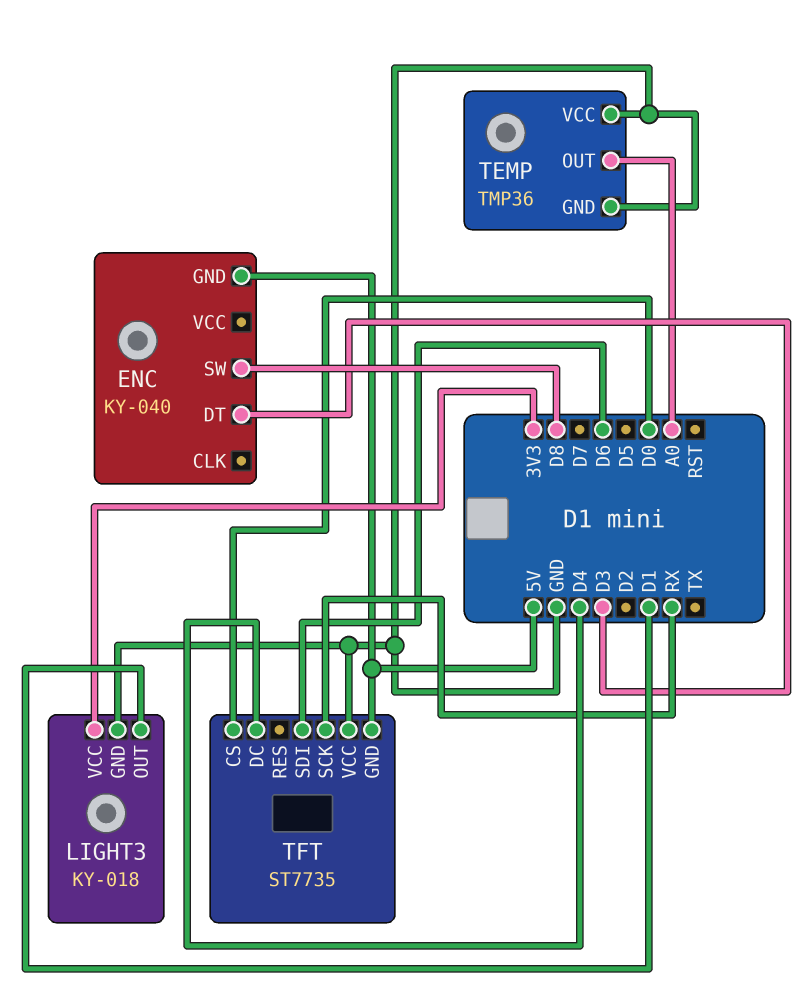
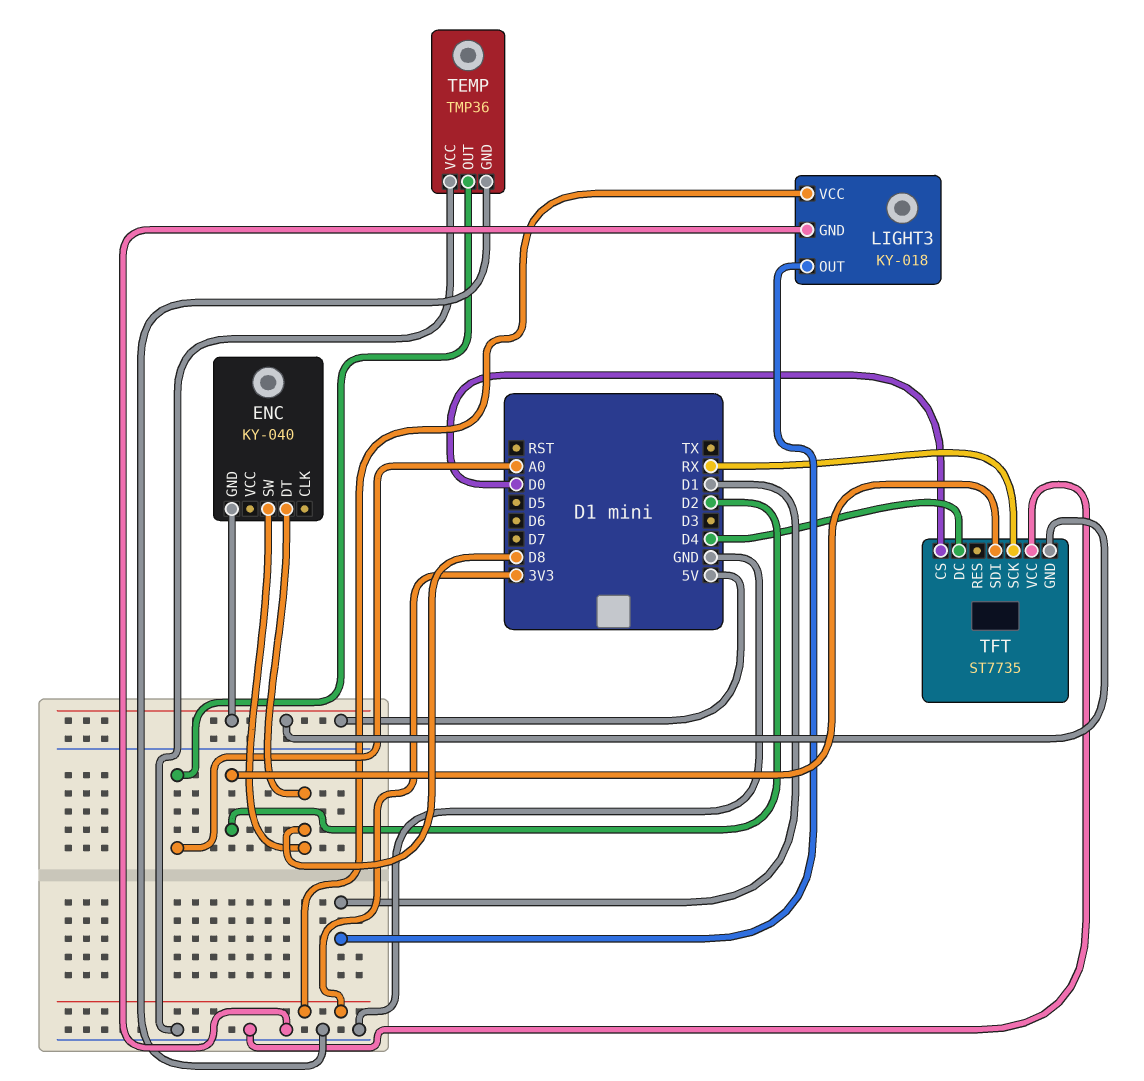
ENC pin DT: D3 -> D8
TFT pin SDI: D6 -> D2

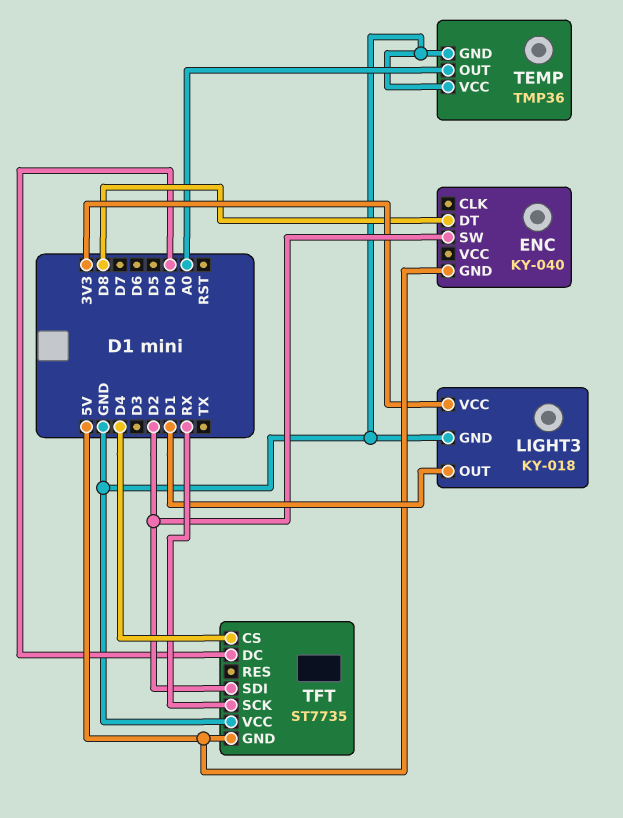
ENC pin SW: D8 -> D2
TFT pin CS: D0 -> D4
TFT pin DC: D4 -> D0

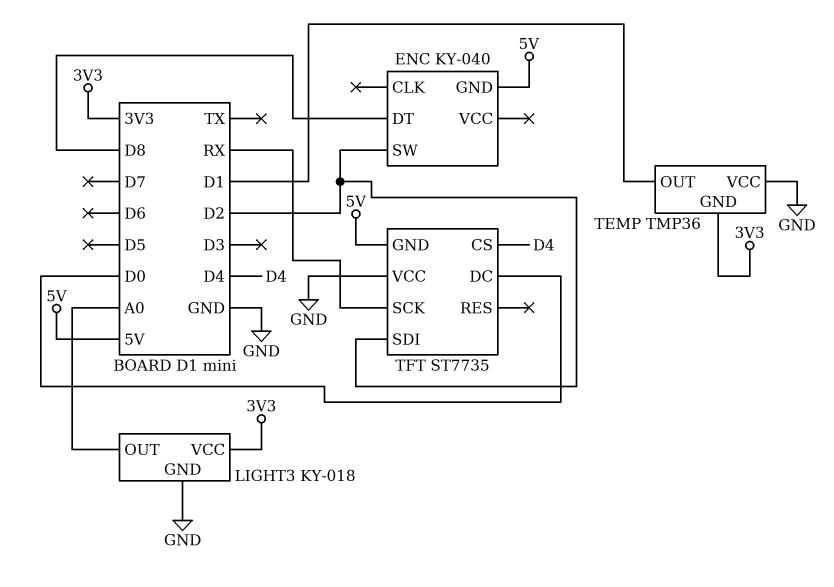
LIGHT3 pin OUT: D1 -> A0
TEMP pin GND: GND -> 3V3
TEMP pin OUT: A0 -> D1

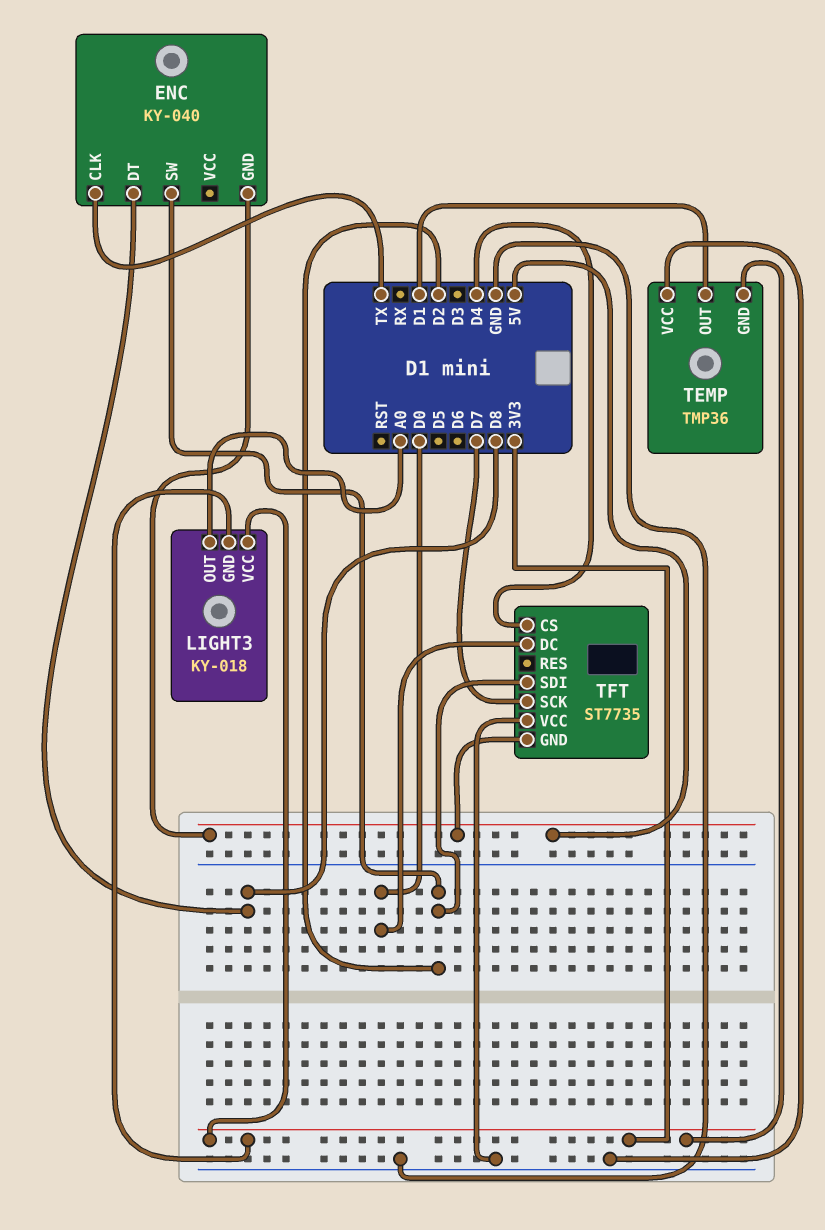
ENC pin CLK: none -> TX
LIGHT3 pin GND: GND -> 3V3
TFT pin SCK: RX -> D7

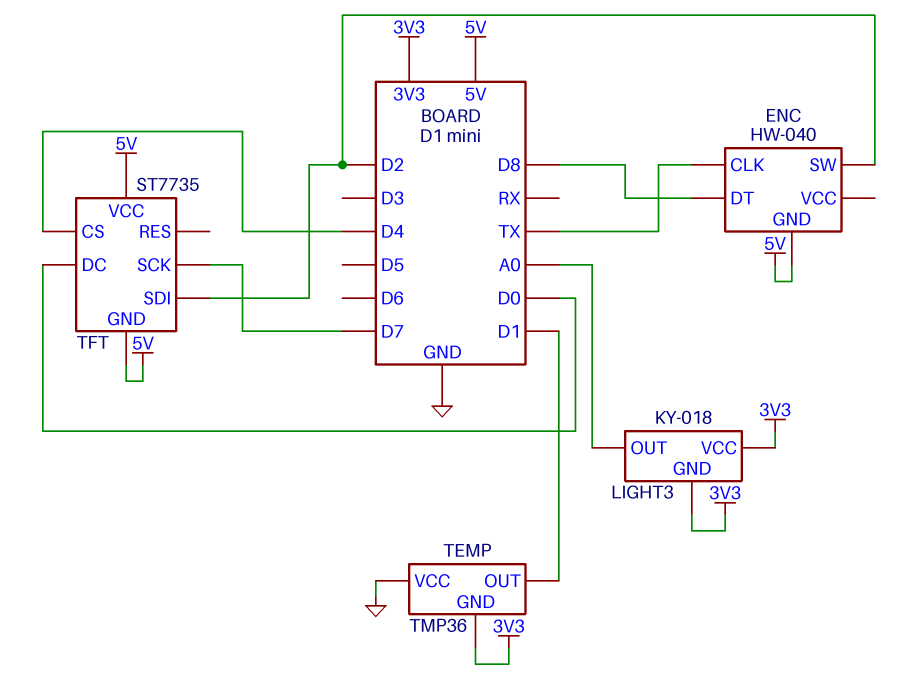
ENC: KY-040 -> HW-040
TFT pin VCC: GND -> 5V

